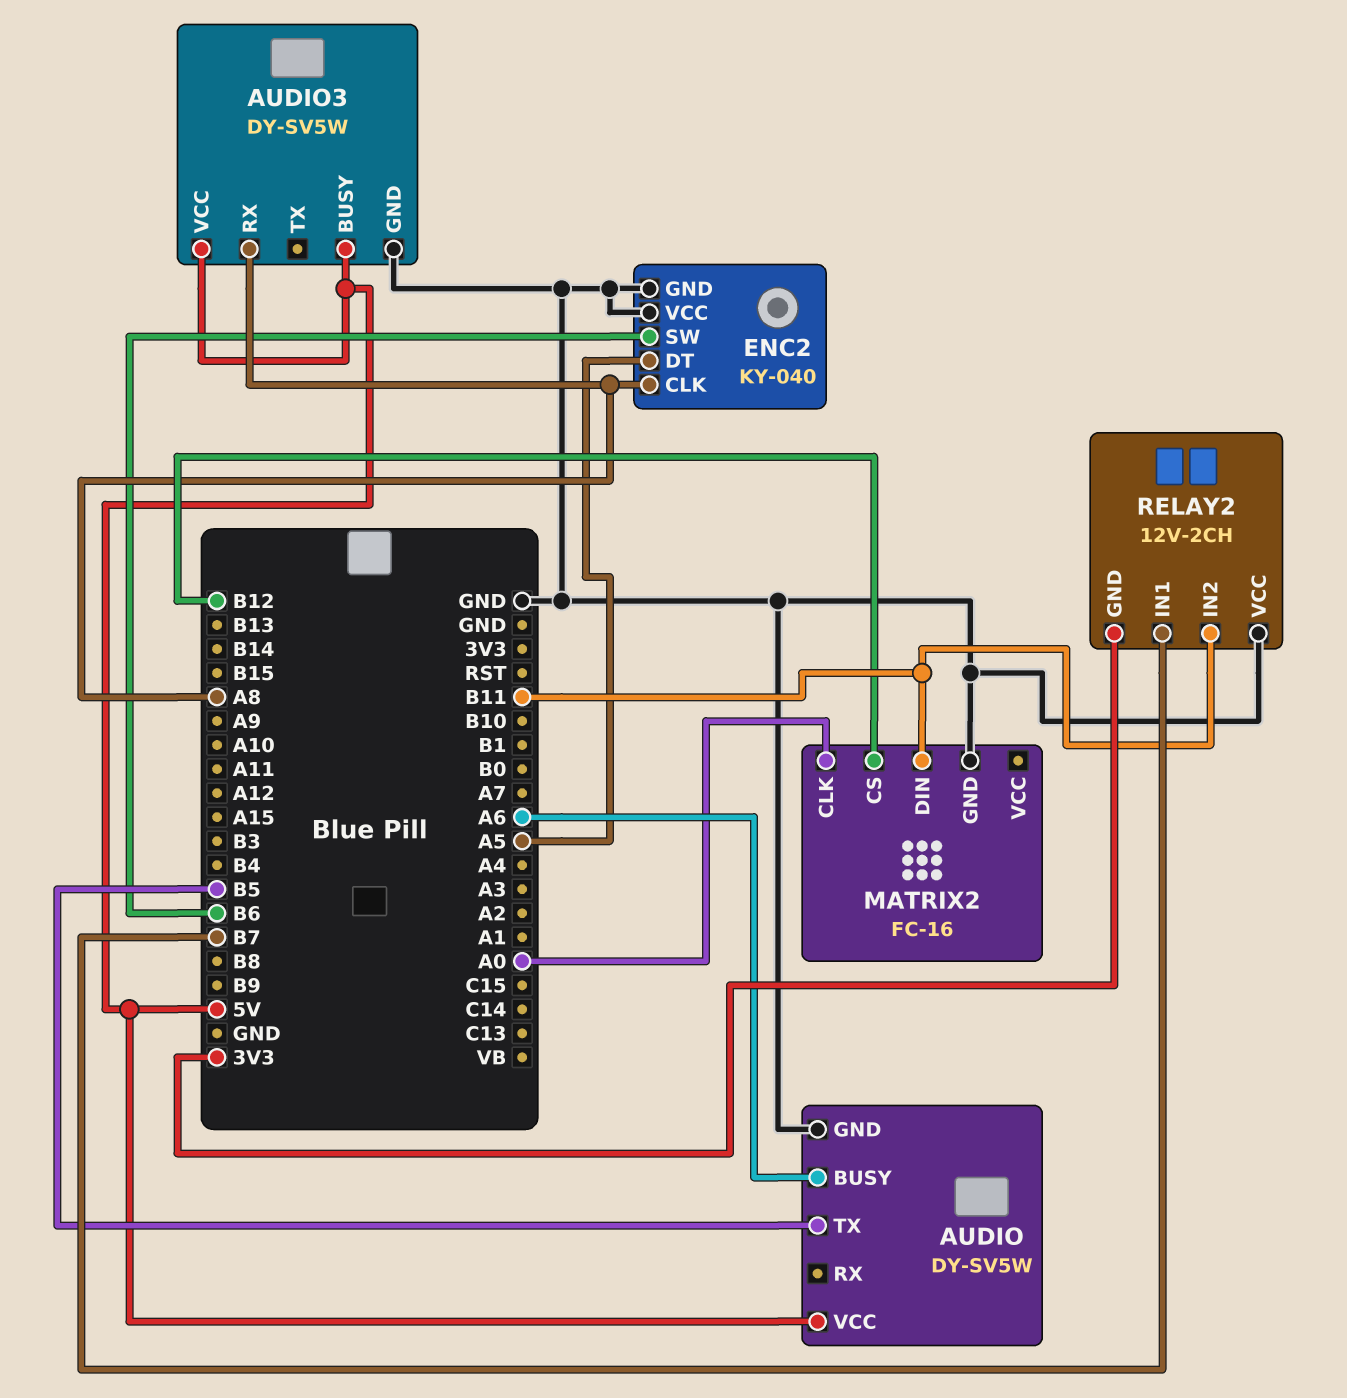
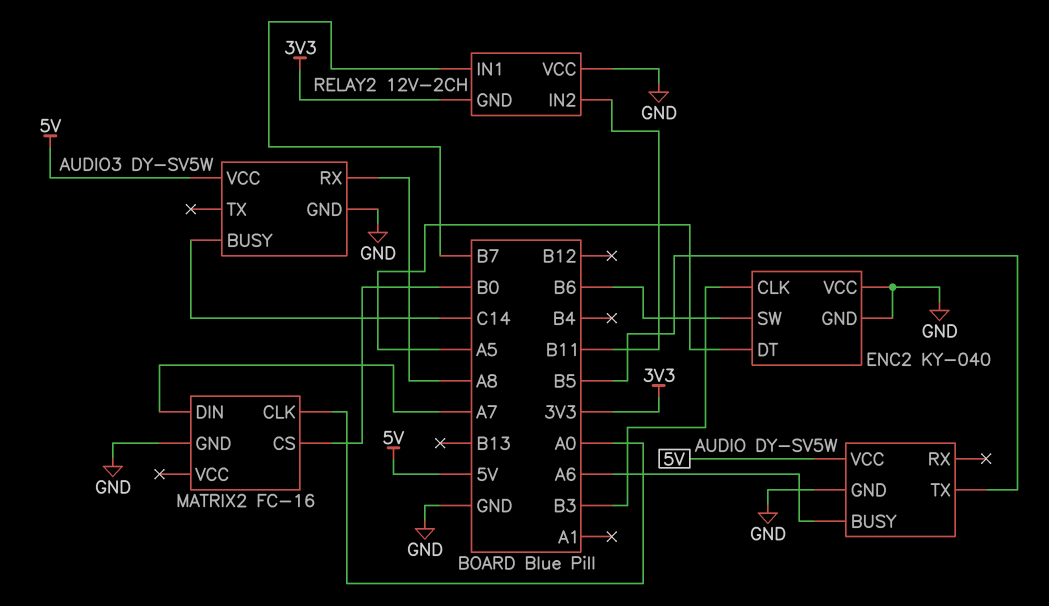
AUDIO3 pin BUSY: 5V -> C14
ENC2 pin CLK: A8 -> B3
MATRIX2 pin CS: B12 -> B0
MATRIX2 pin DIN: B11 -> A7

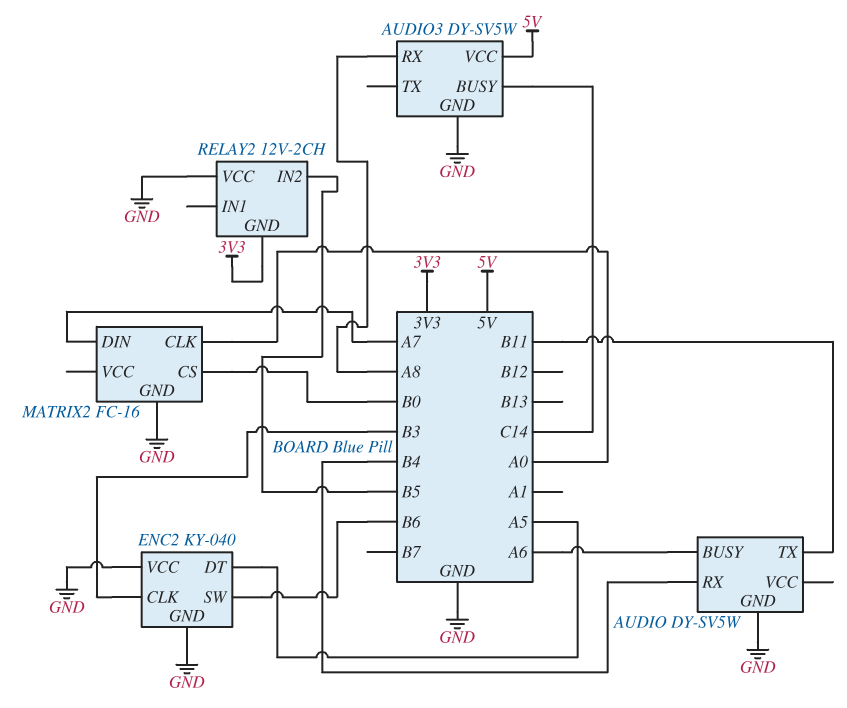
AUDIO pin RX: none -> B4
AUDIO pin TX: B5 -> B11
AUDIO pin VCC: 5V -> none
RELAY2 pin IN1: B7 -> none
RELAY2 pin IN2: B11 -> B5

